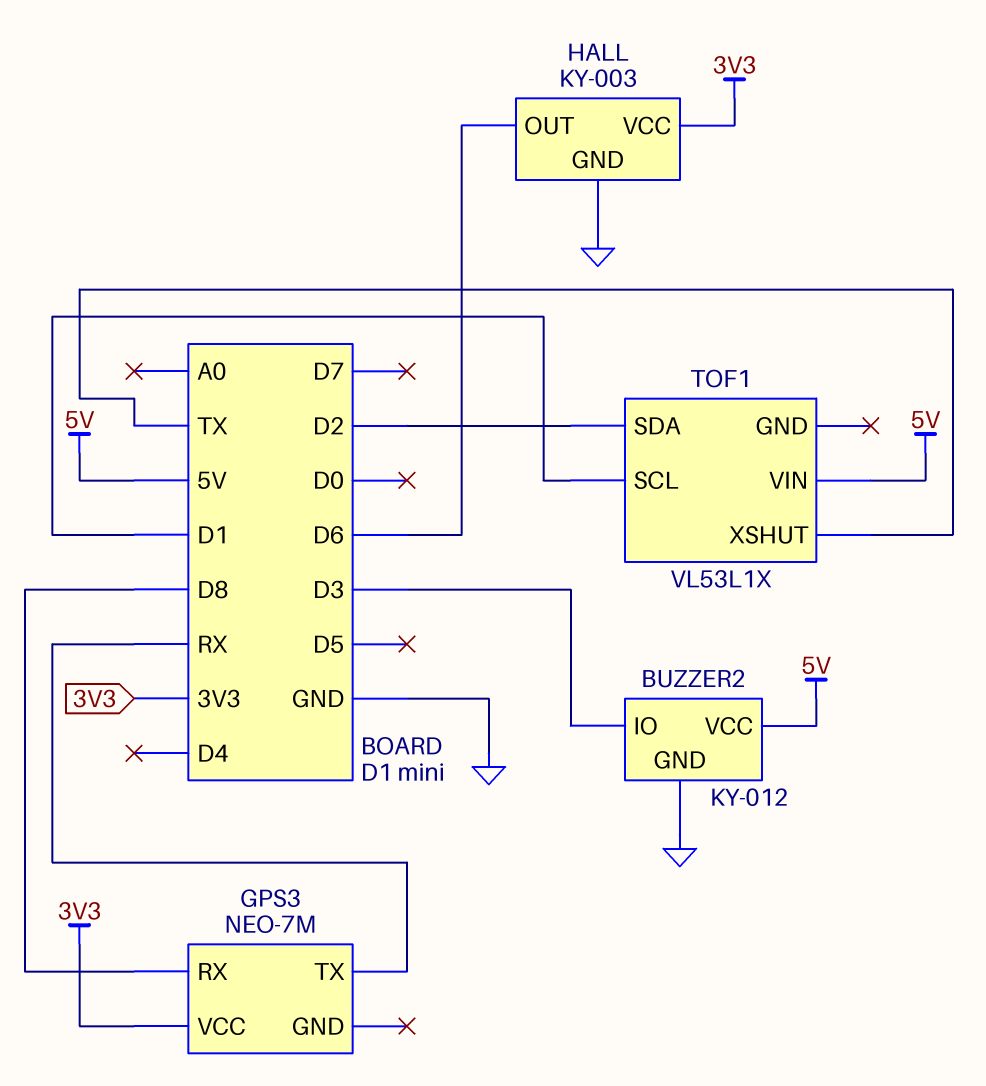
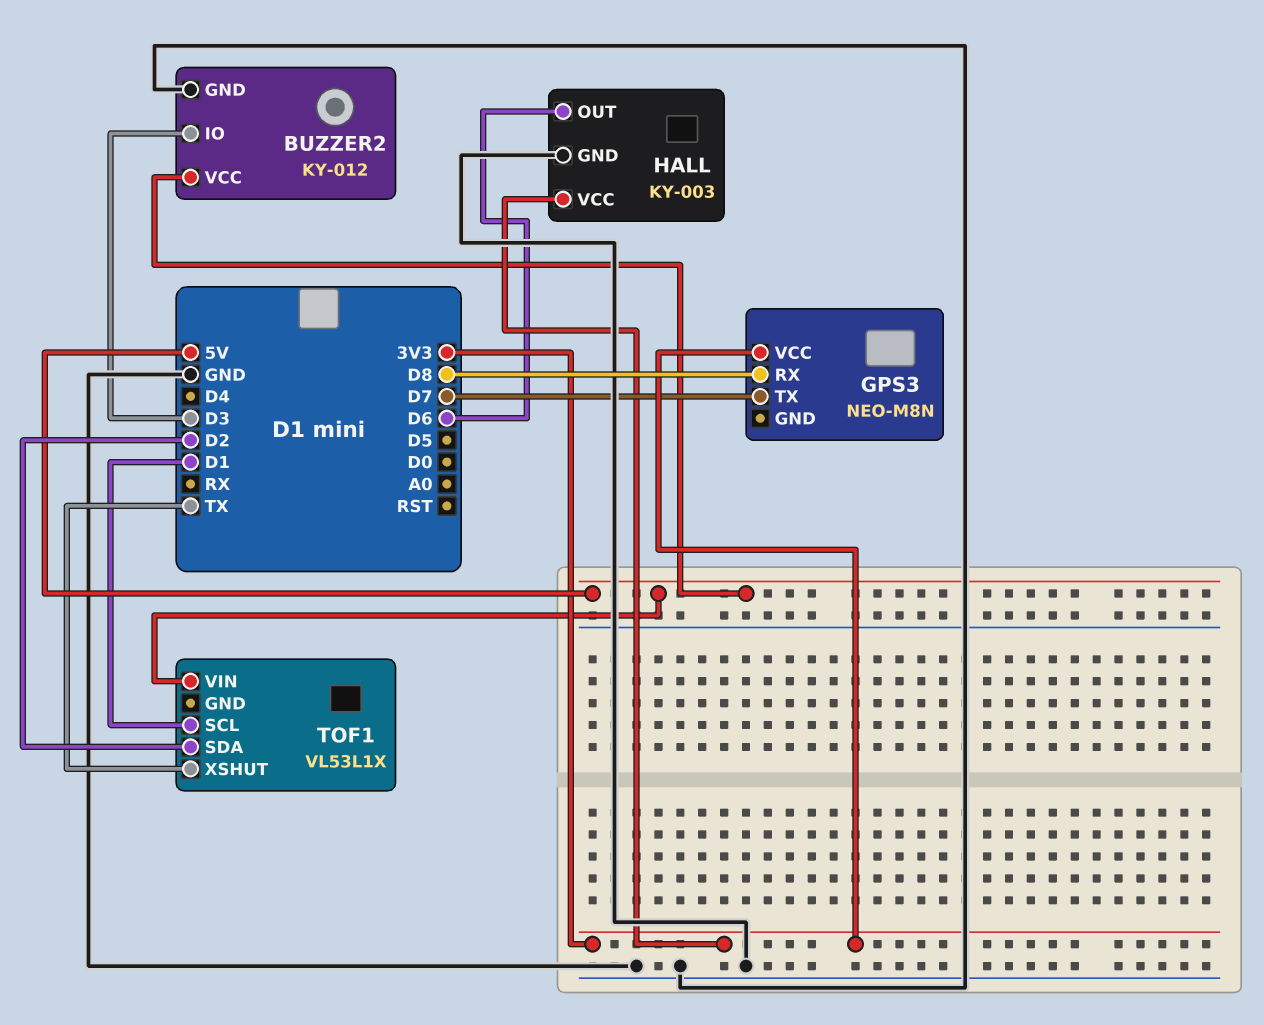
GPS3: NEO-7M -> NEO-M8N
GPS3 pin TX: RX -> D7

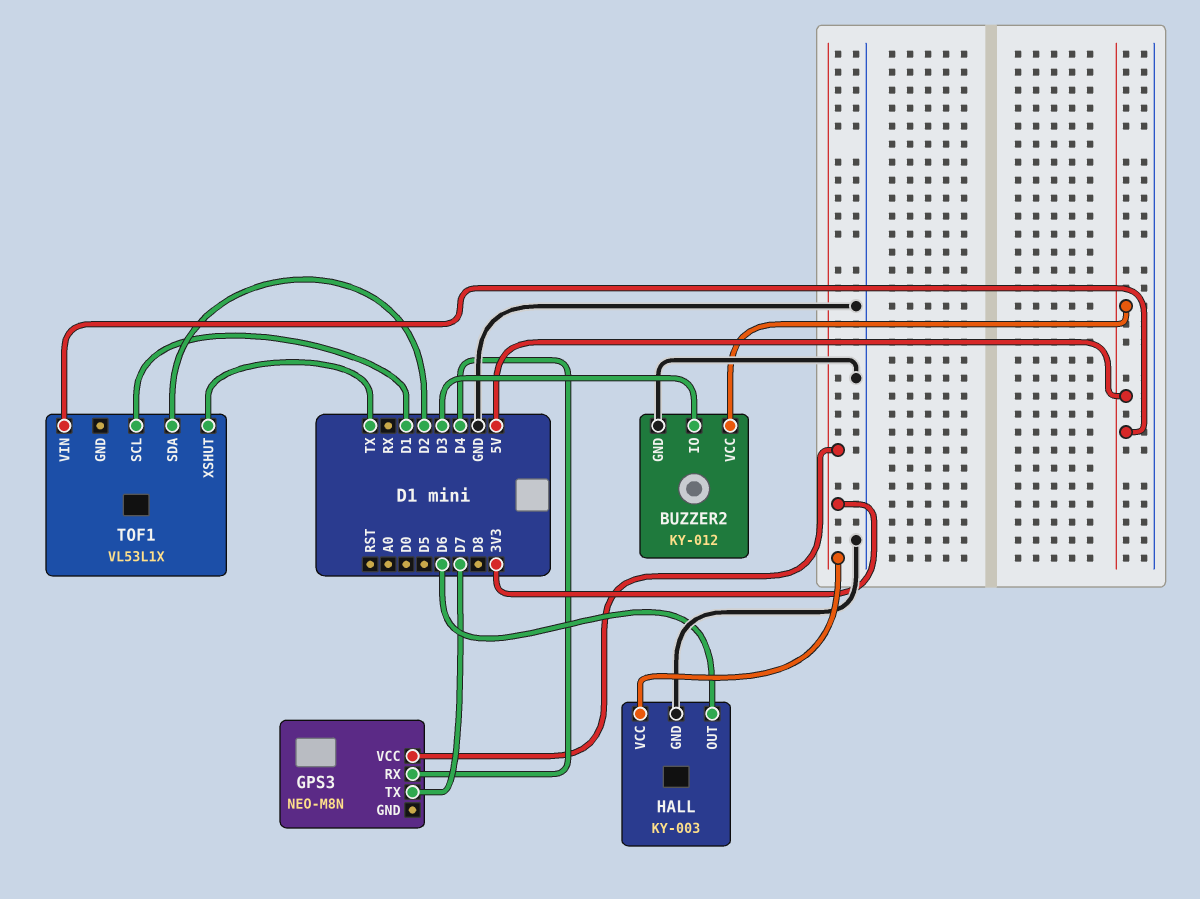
GPS3 pin RX: D8 -> D4

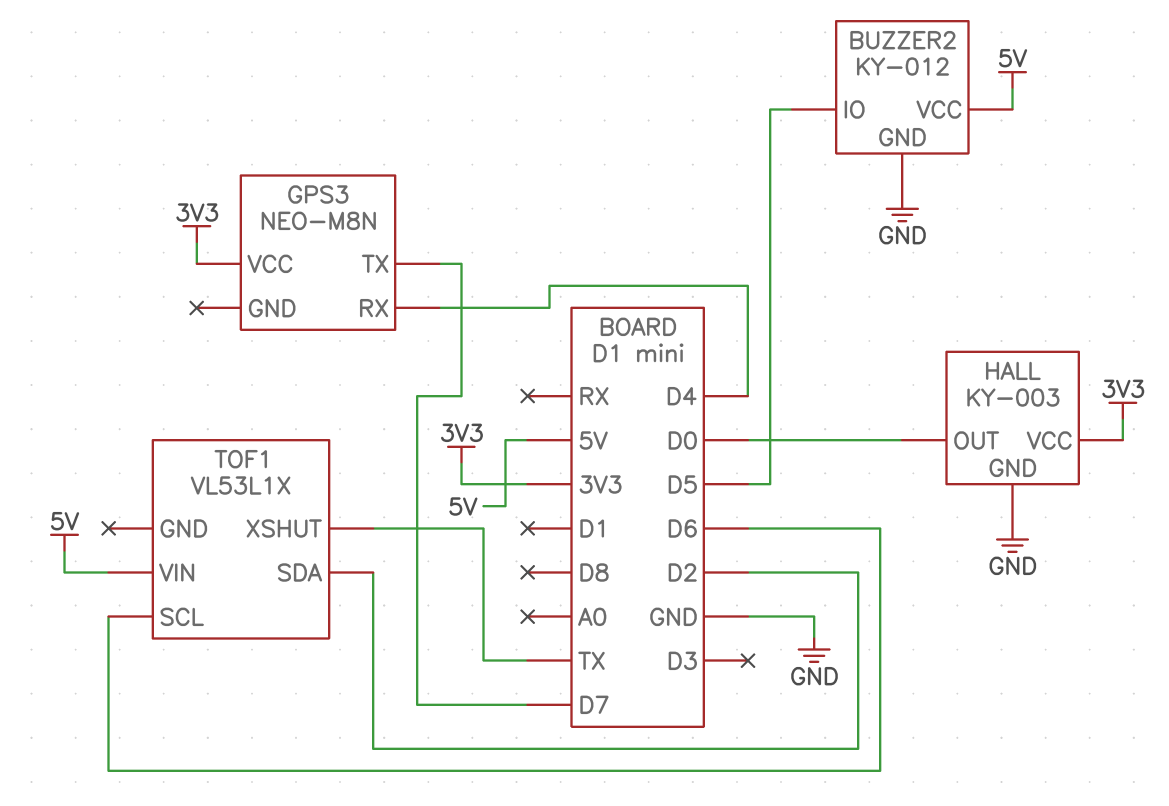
BUZZER2 pin IO: D3 -> D5
HALL pin OUT: D6 -> D0
TOF1 pin SCL: D1 -> D6

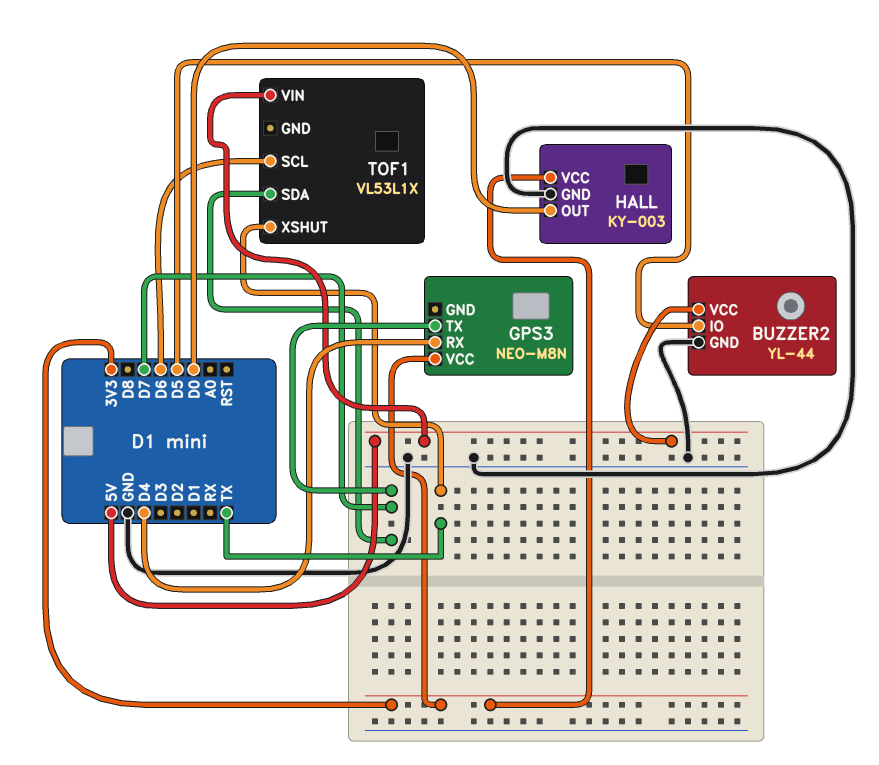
BUZZER2: KY-012 -> YL-44
TOF1 pin SDA: D2 -> D7

